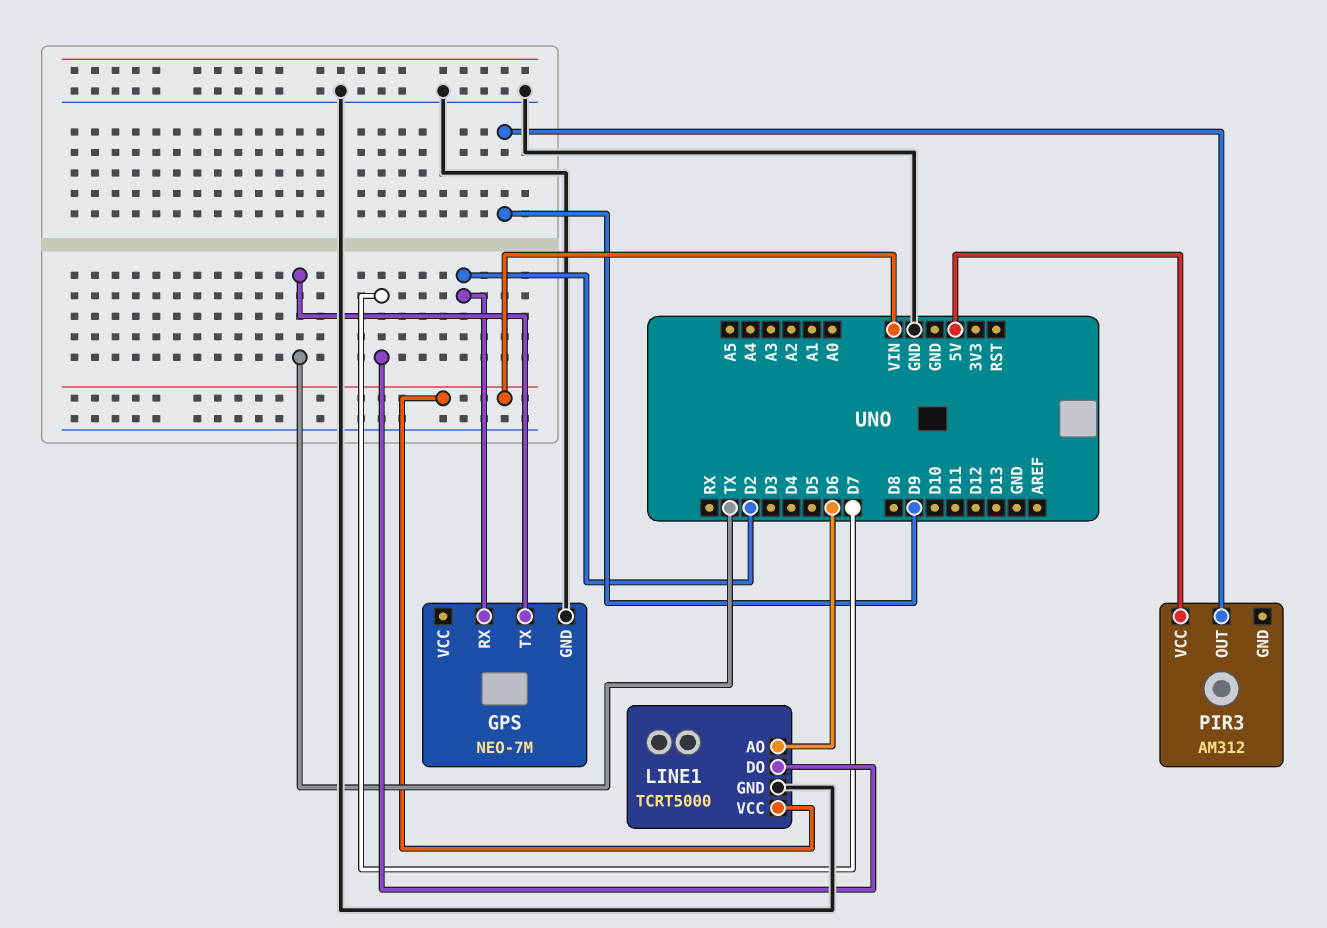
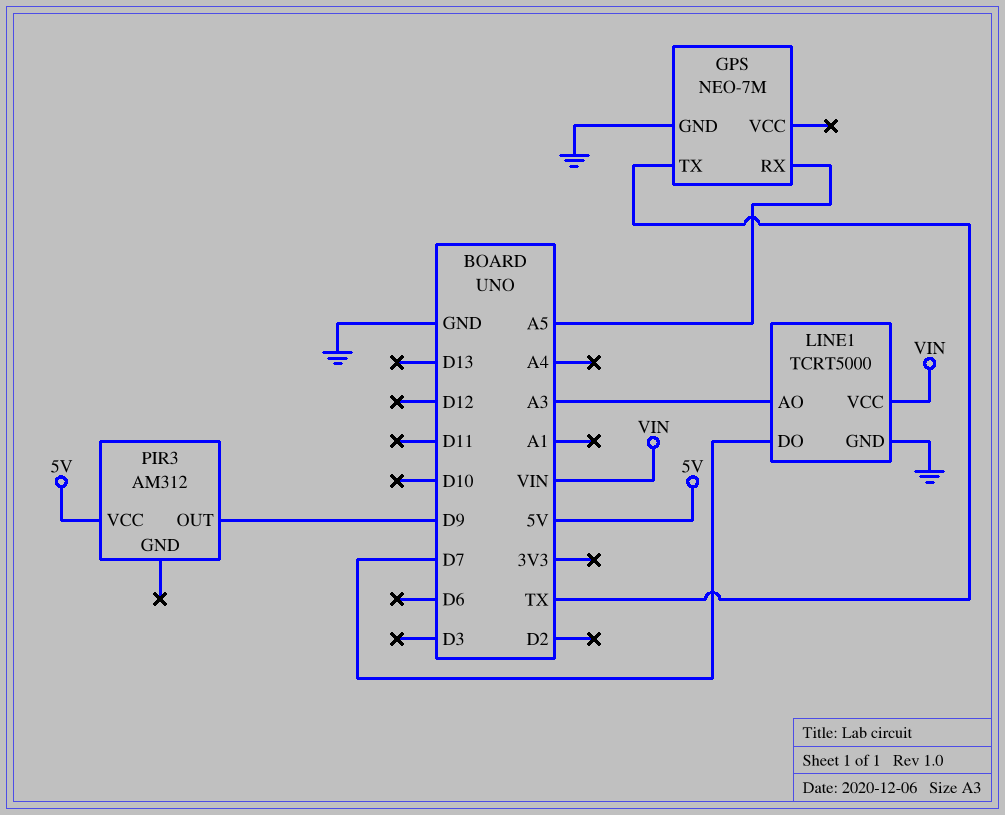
GPS pin RX: D2 -> A5
LINE1 pin AO: D6 -> A3

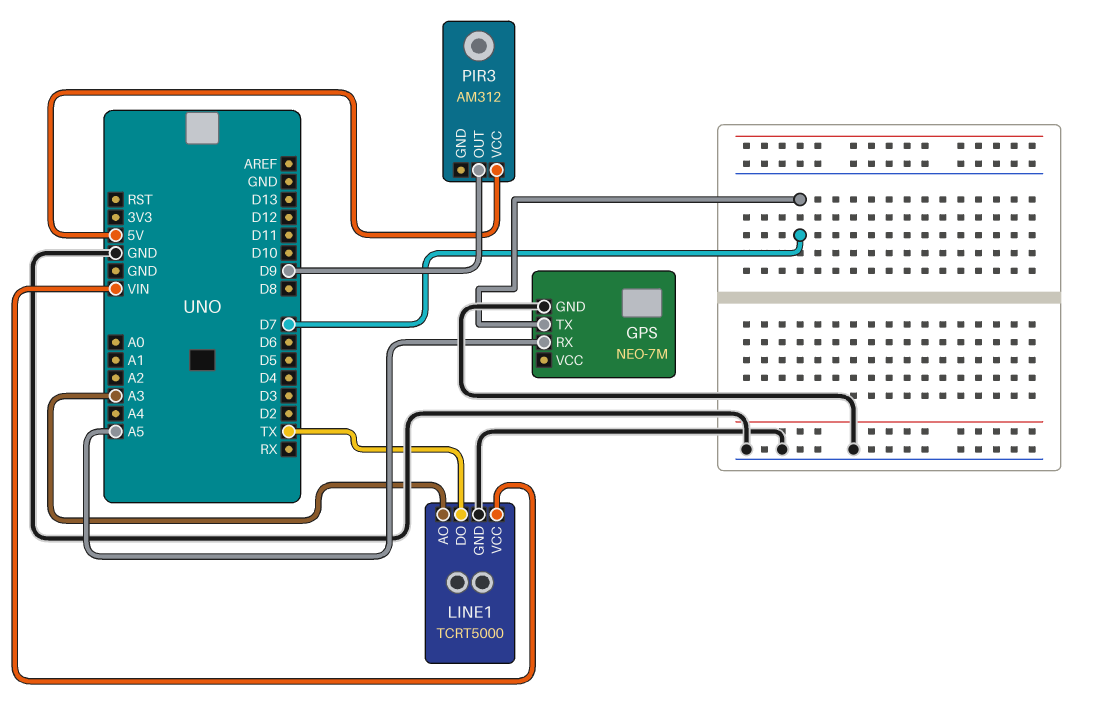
GPS pin TX: TX -> D7
LINE1 pin DO: D7 -> TX

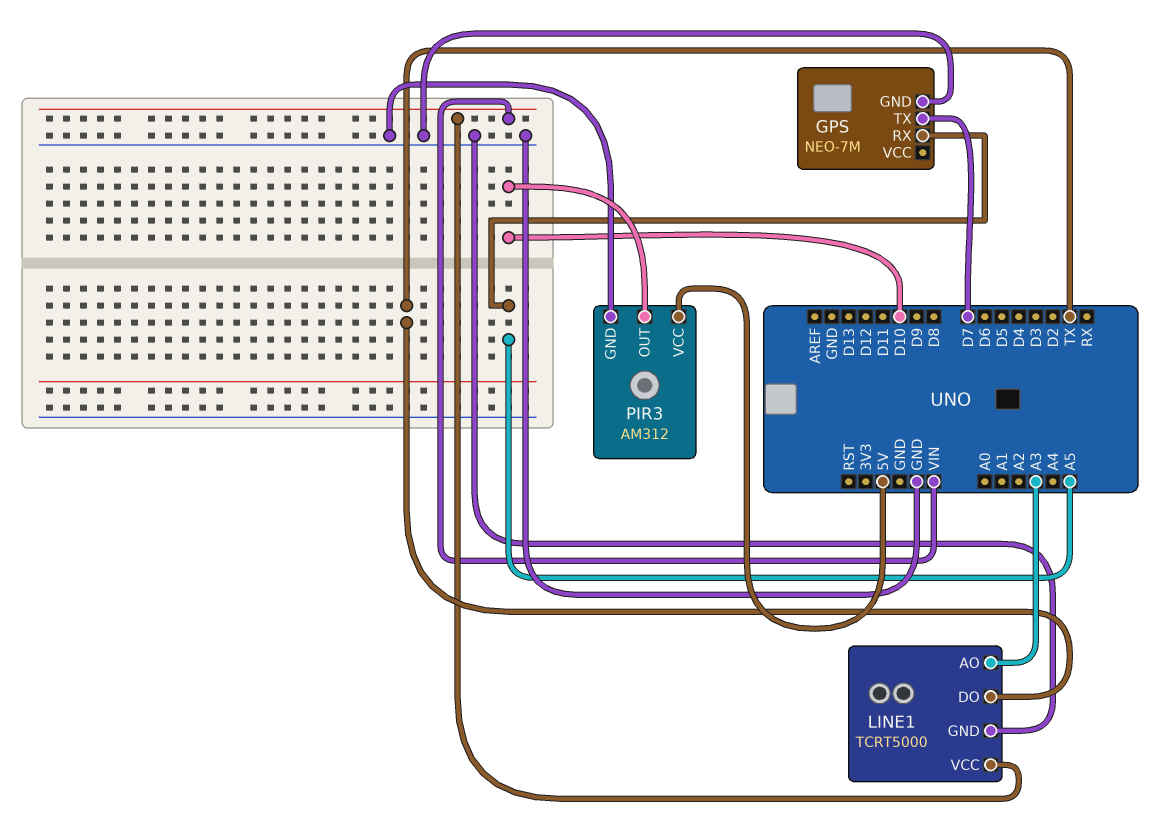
PIR3 pin GND: none -> GND
PIR3 pin OUT: D9 -> D10

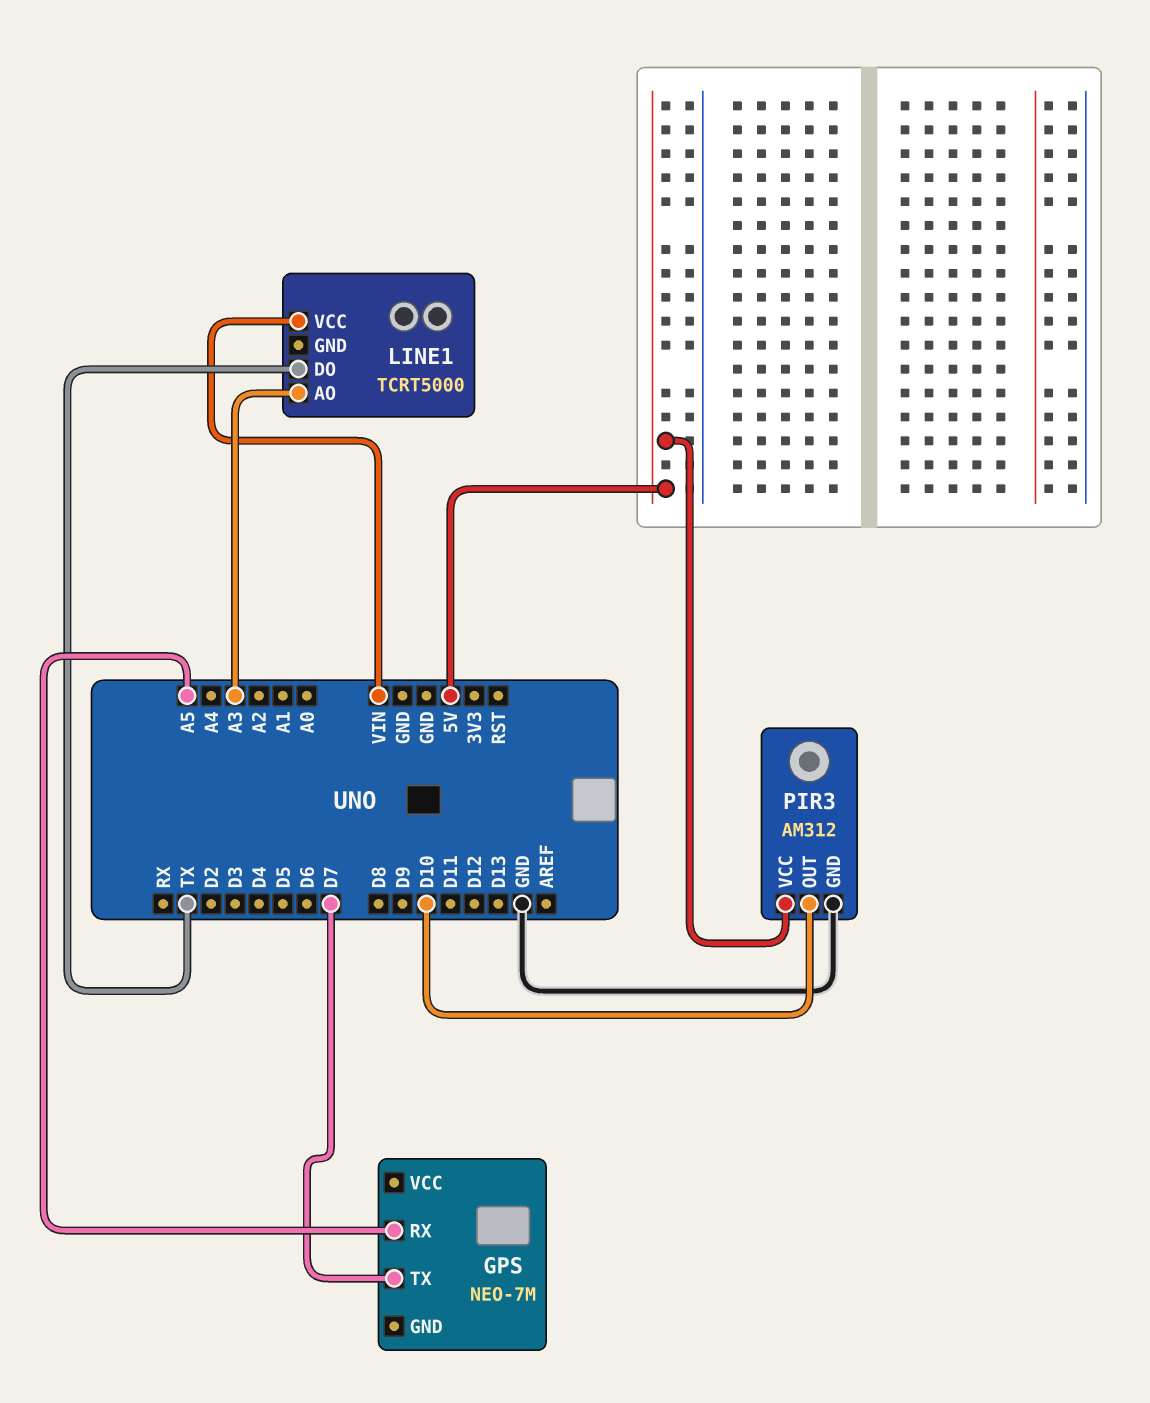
GPS pin GND: GND -> none
LINE1 pin GND: GND -> none

